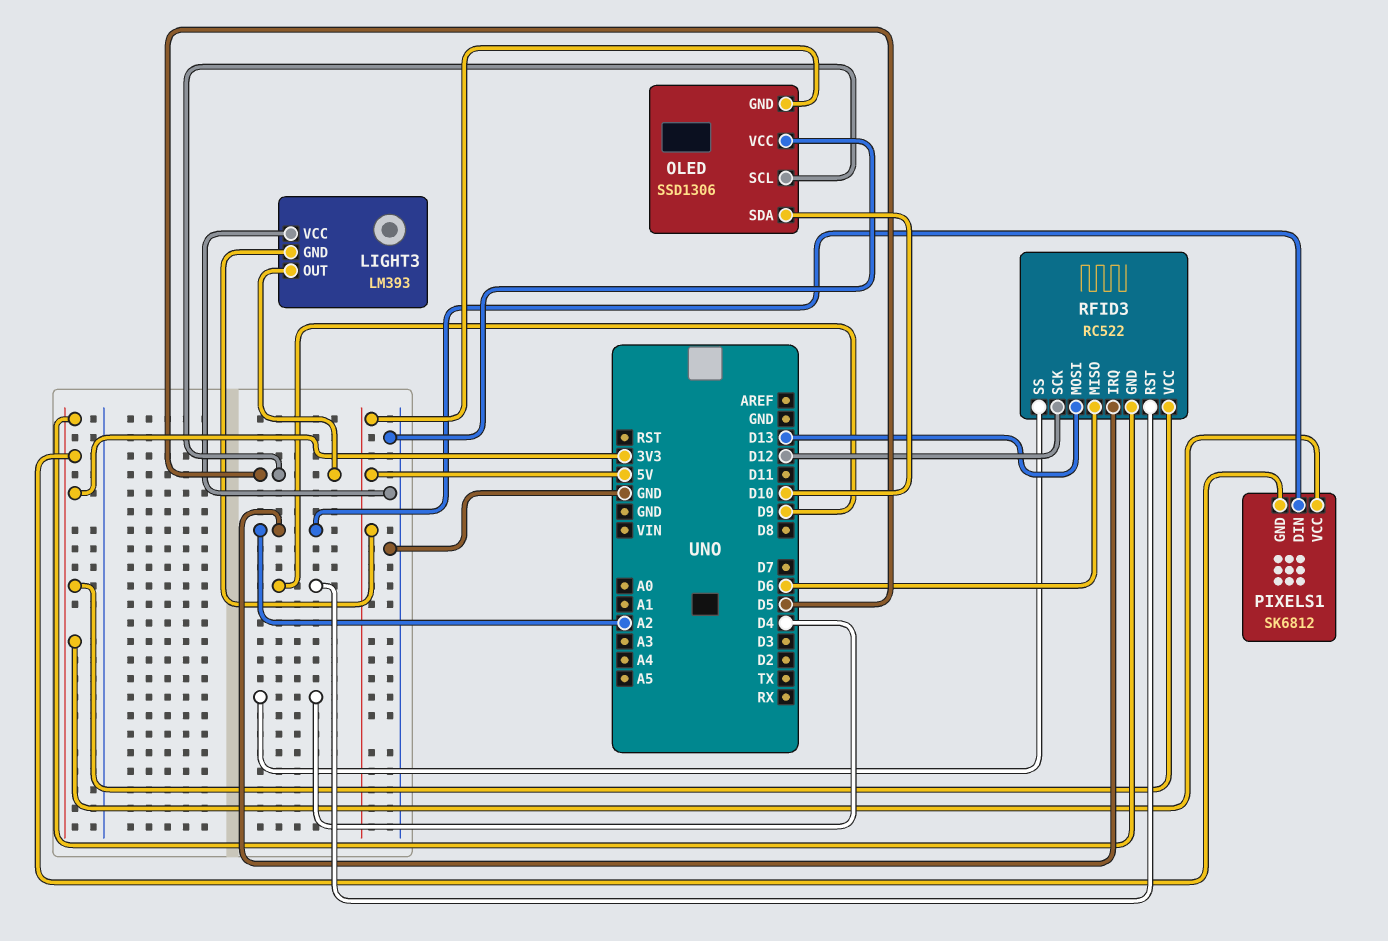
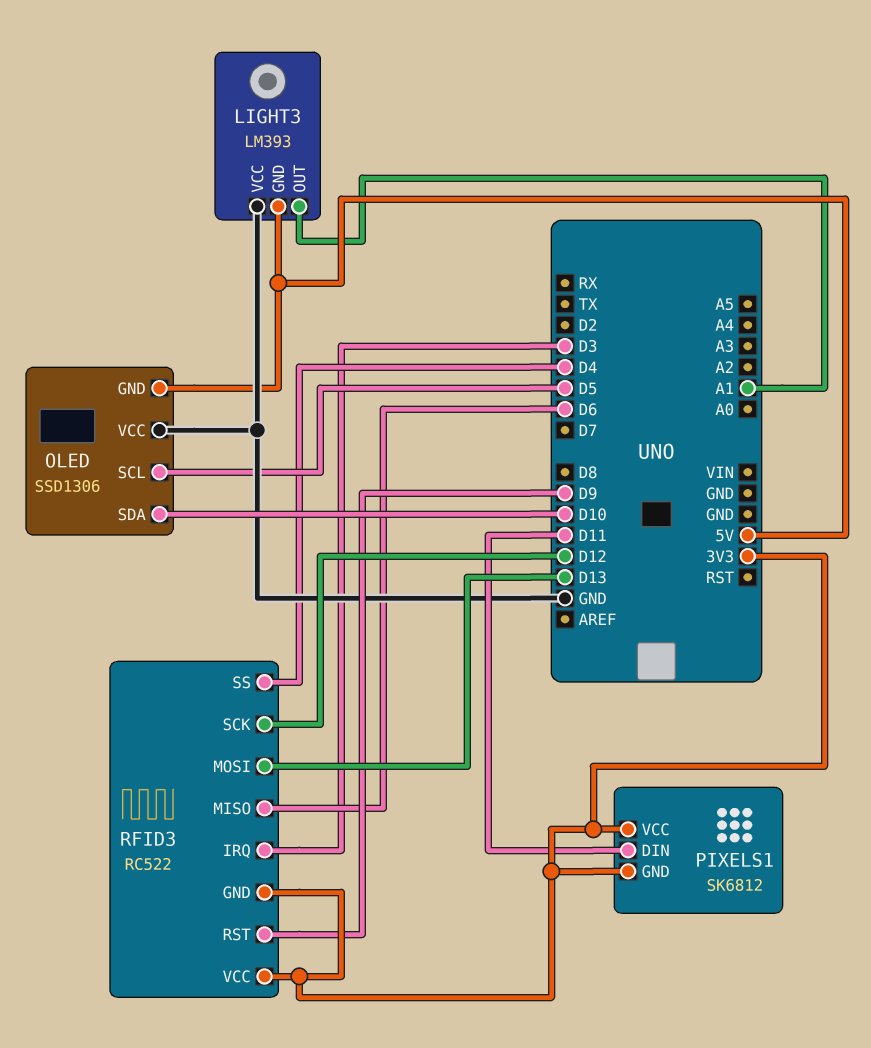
LIGHT3 pin OUT: D5 -> A1
PIXELS1 pin DIN: A2 -> D11
RFID3 pin IRQ: A2 -> D3

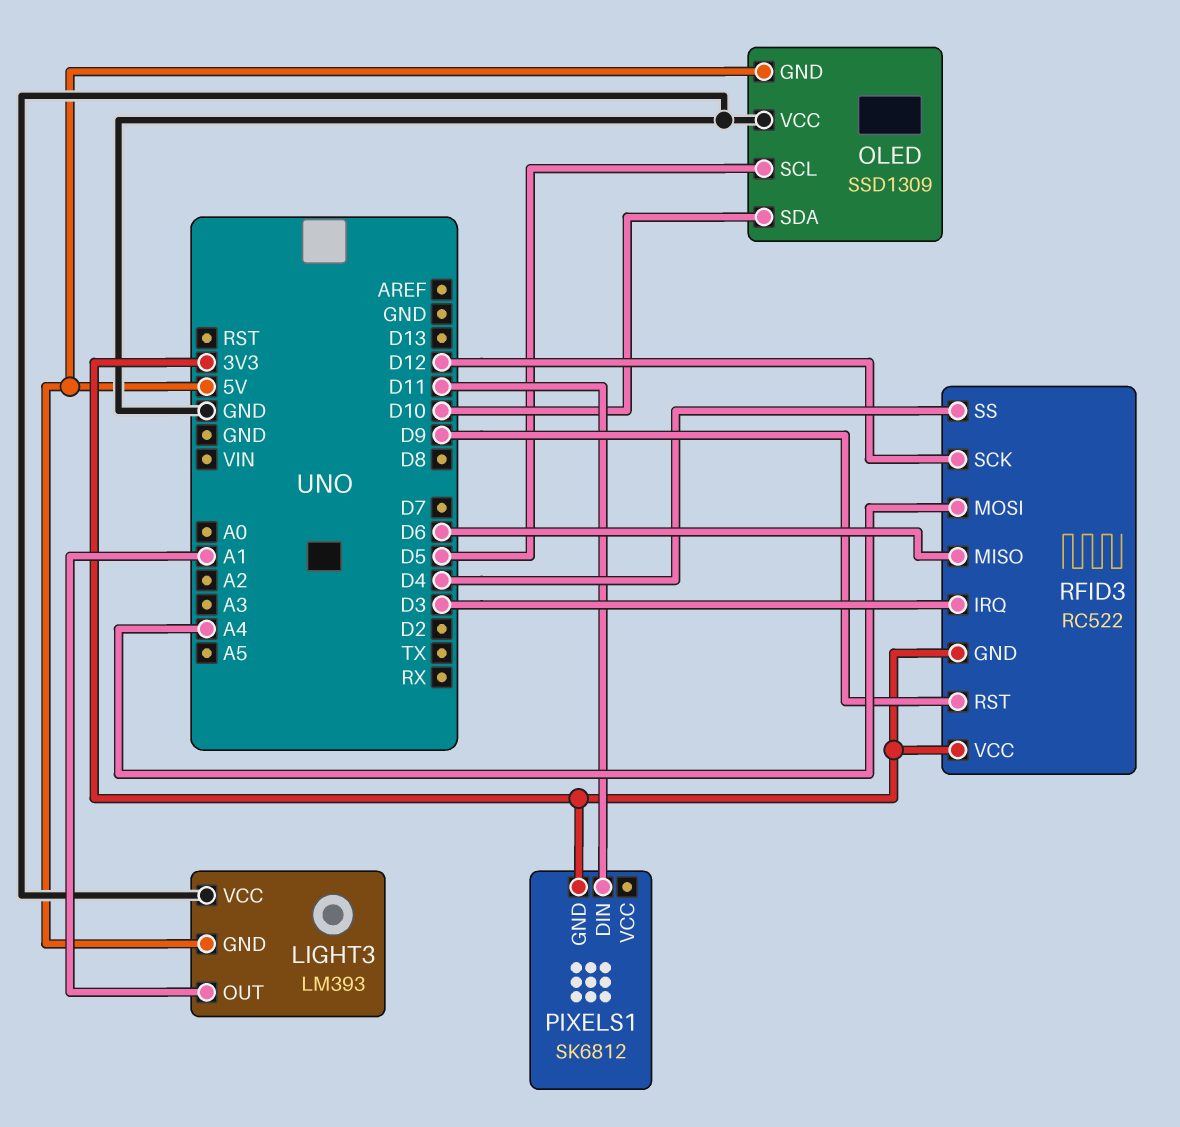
OLED: SSD1306 -> SSD1309
PIXELS1 pin VCC: 3V3 -> none
RFID3 pin MOSI: D13 -> A4

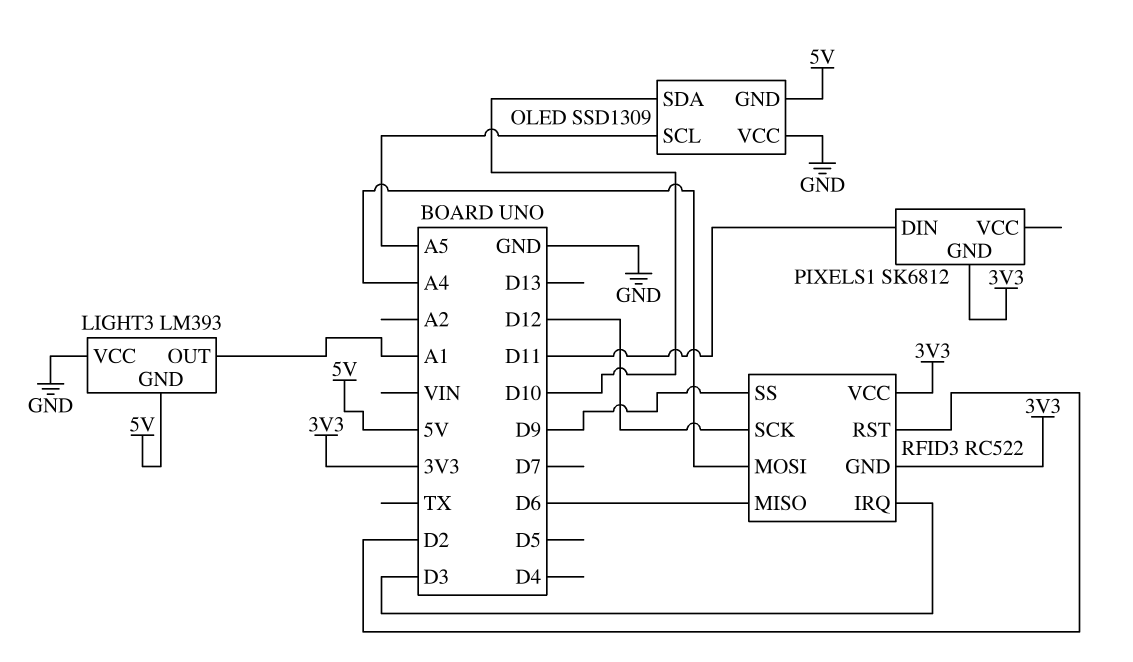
OLED pin SCL: D5 -> A5
RFID3 pin RST: D9 -> D2
RFID3 pin SS: D4 -> D9

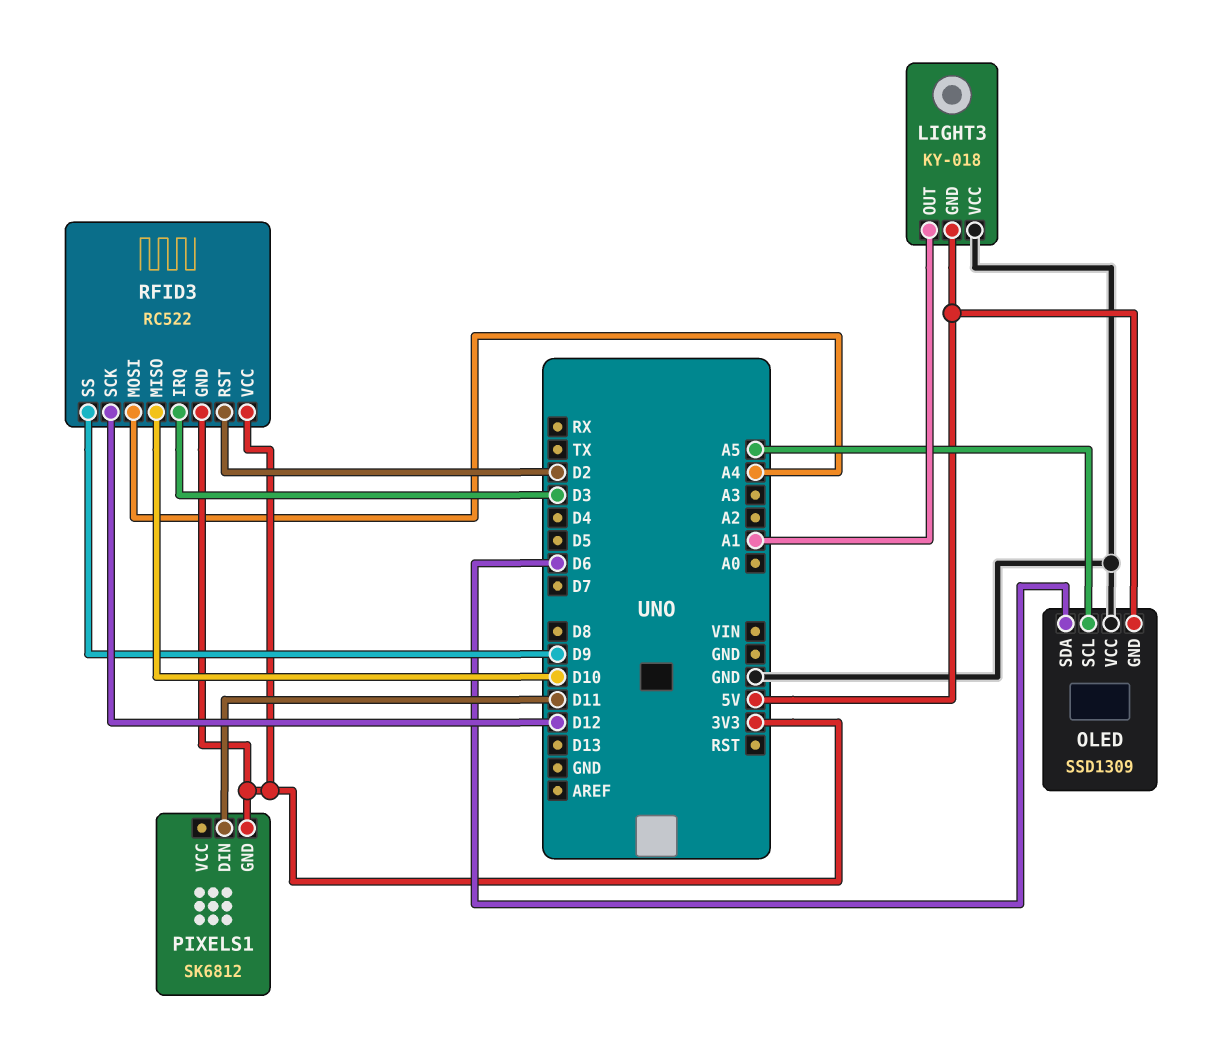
LIGHT3: LM393 -> KY-018
OLED pin SDA: D10 -> D6
RFID3 pin MISO: D6 -> D10

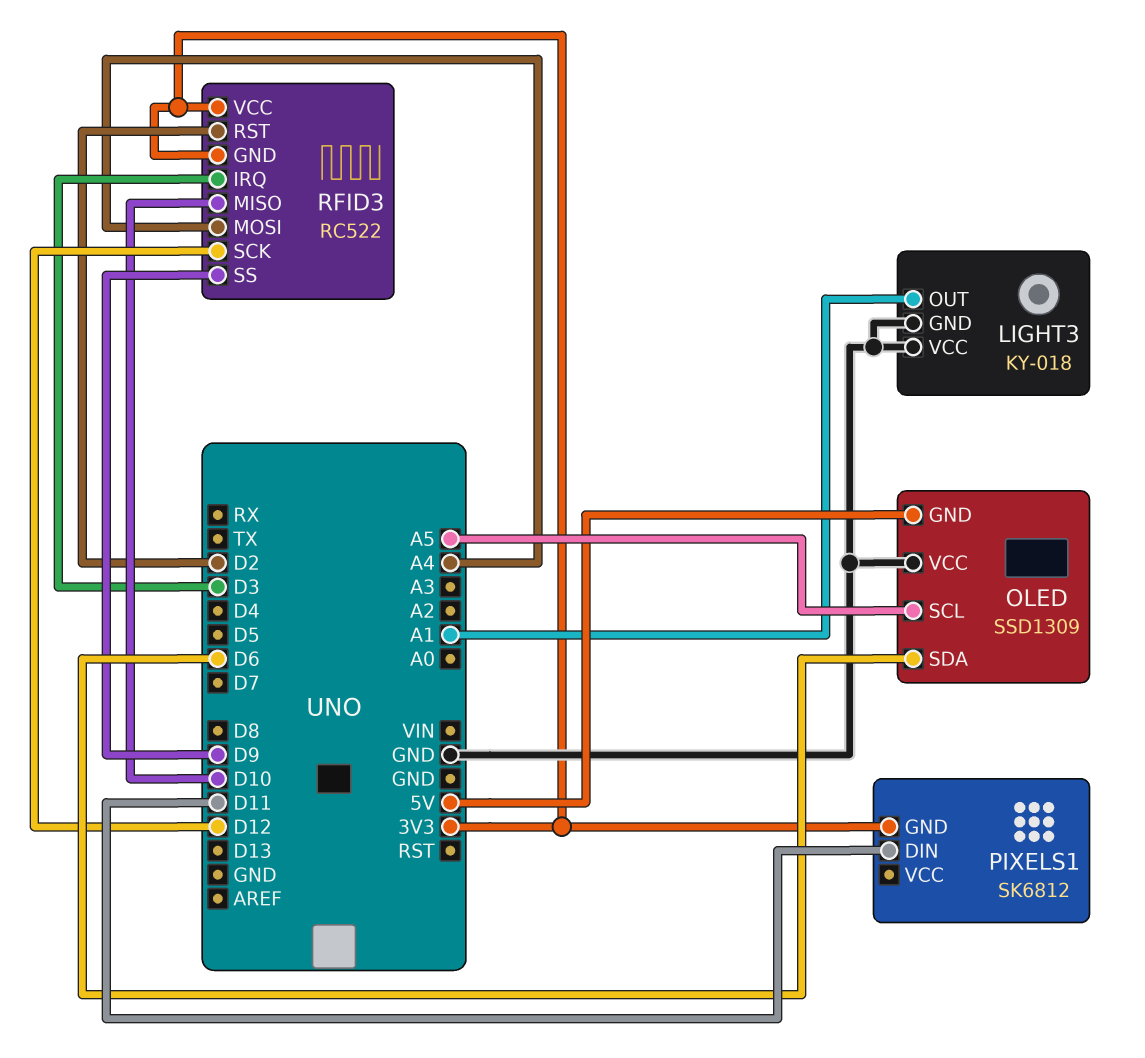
LIGHT3 pin GND: 5V -> GND

